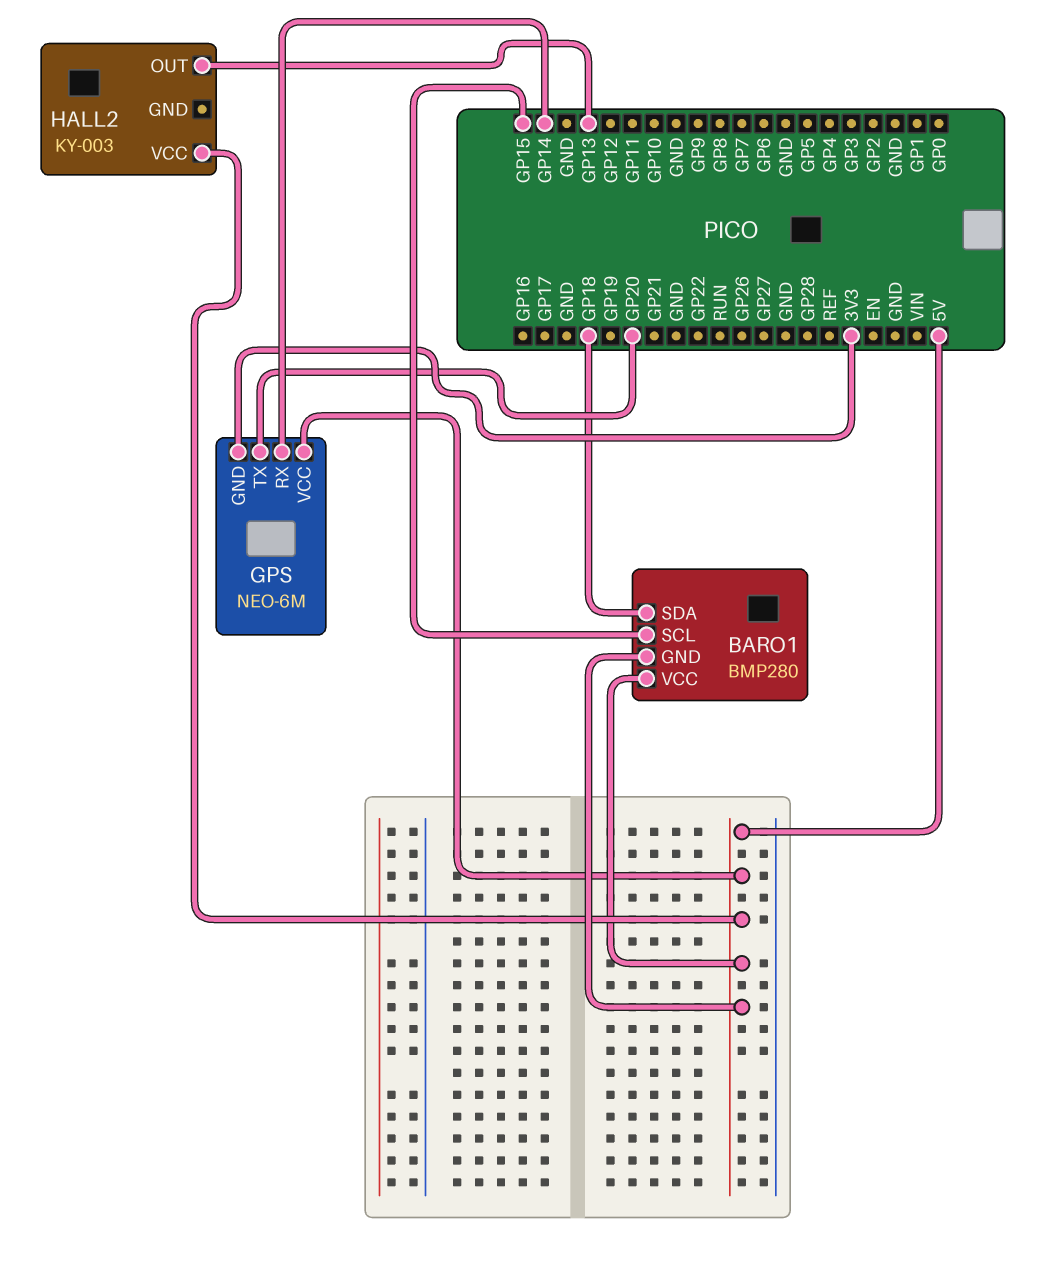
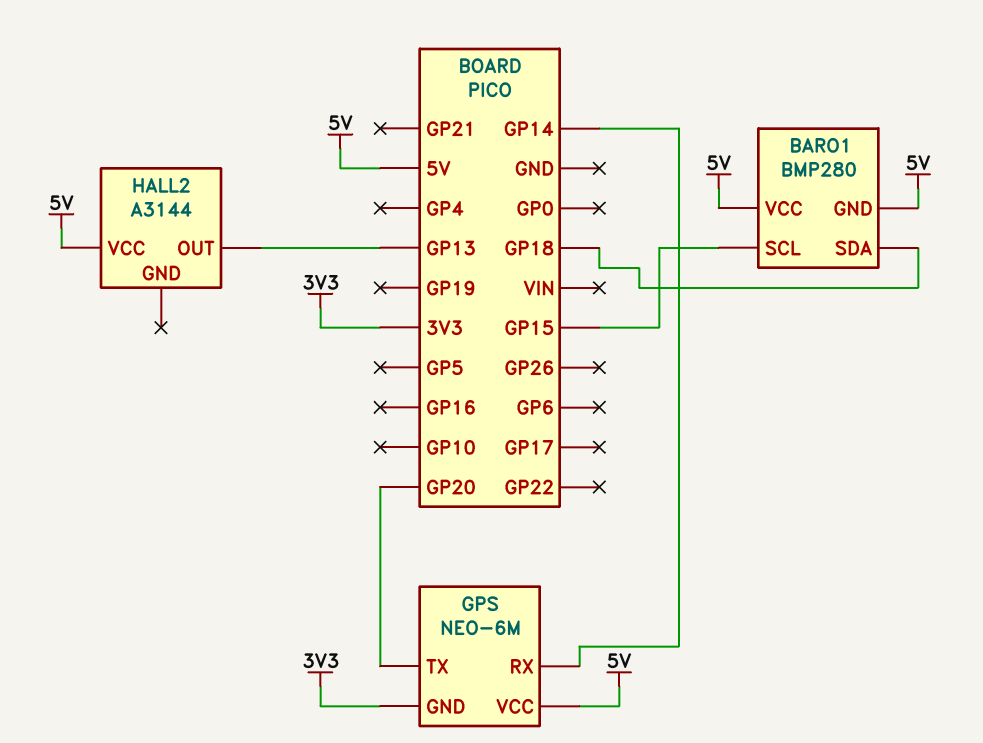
HALL2: KY-003 -> A3144

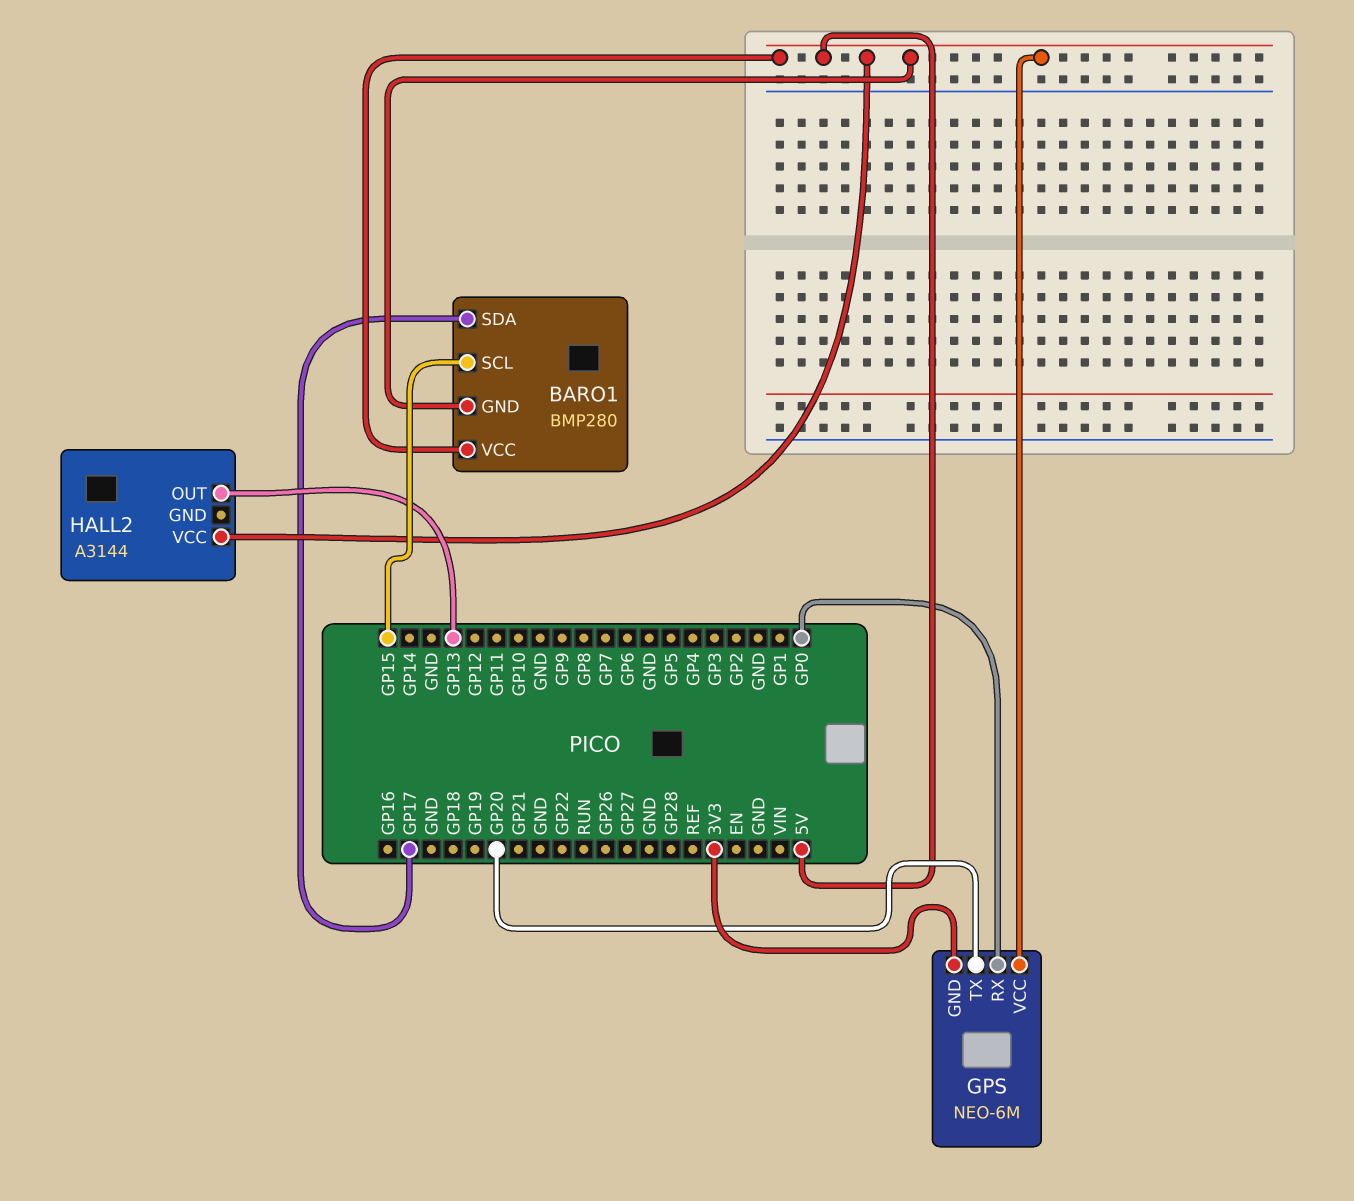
BARO1 pin SDA: GP18 -> GP17
GPS pin RX: GP14 -> GP0

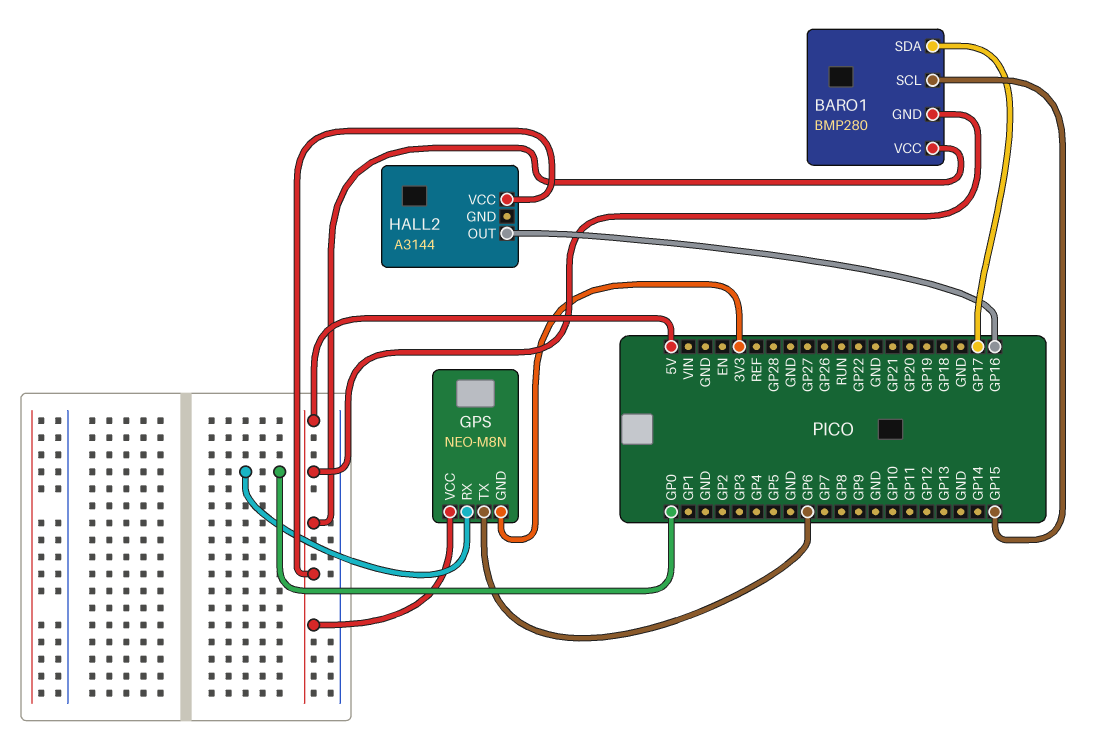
GPS: NEO-6M -> NEO-M8N
GPS pin TX: GP20 -> GP6
HALL2 pin OUT: GP13 -> GP16

